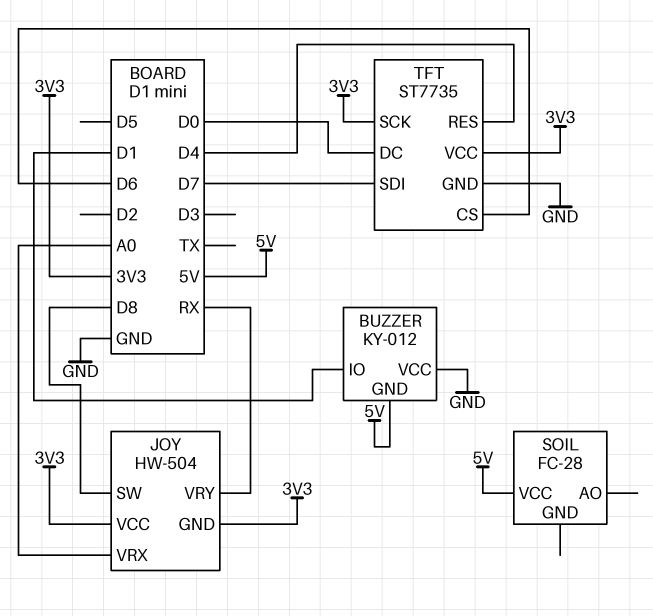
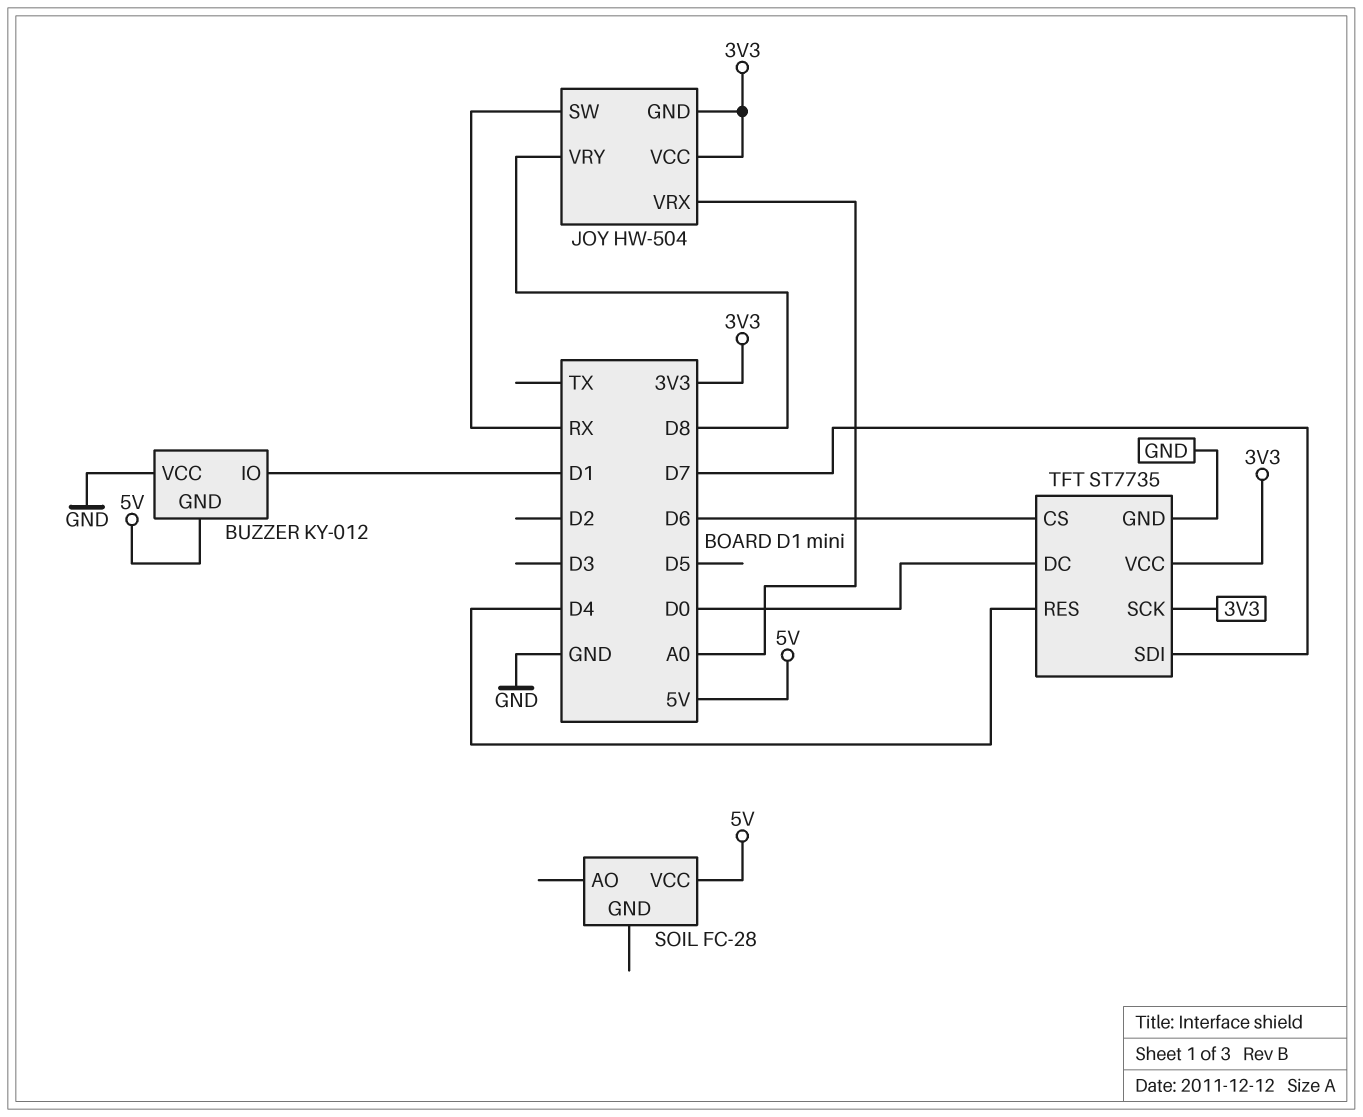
JOY pin SW: D8 -> RX
JOY pin VRY: RX -> D8

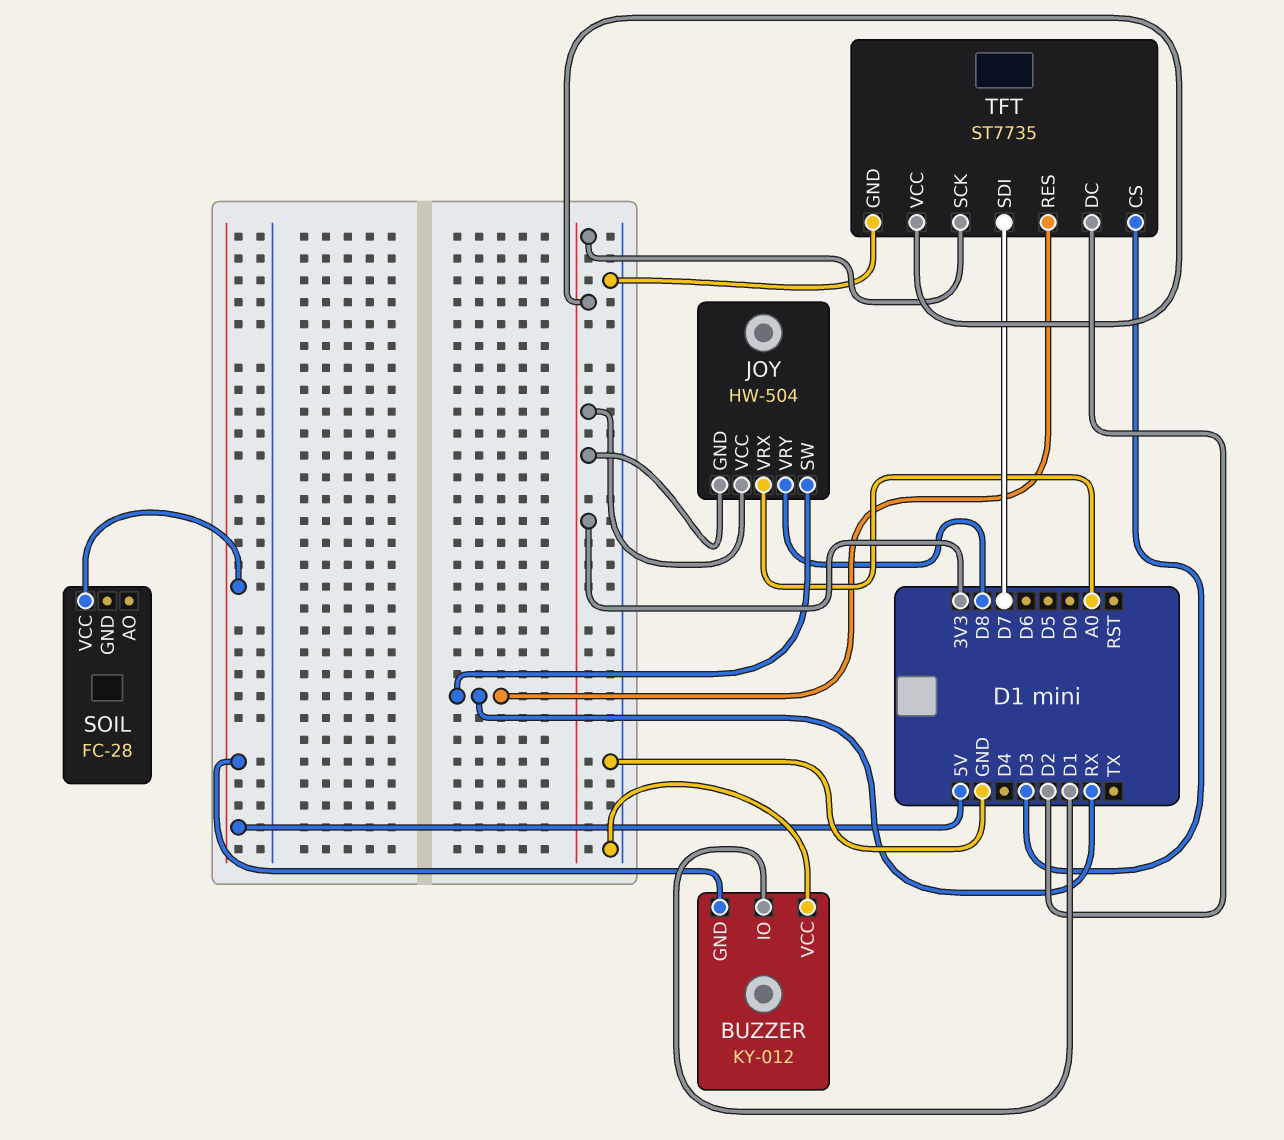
TFT pin CS: D6 -> D3
TFT pin DC: D0 -> D2
TFT pin RES: D4 -> RX

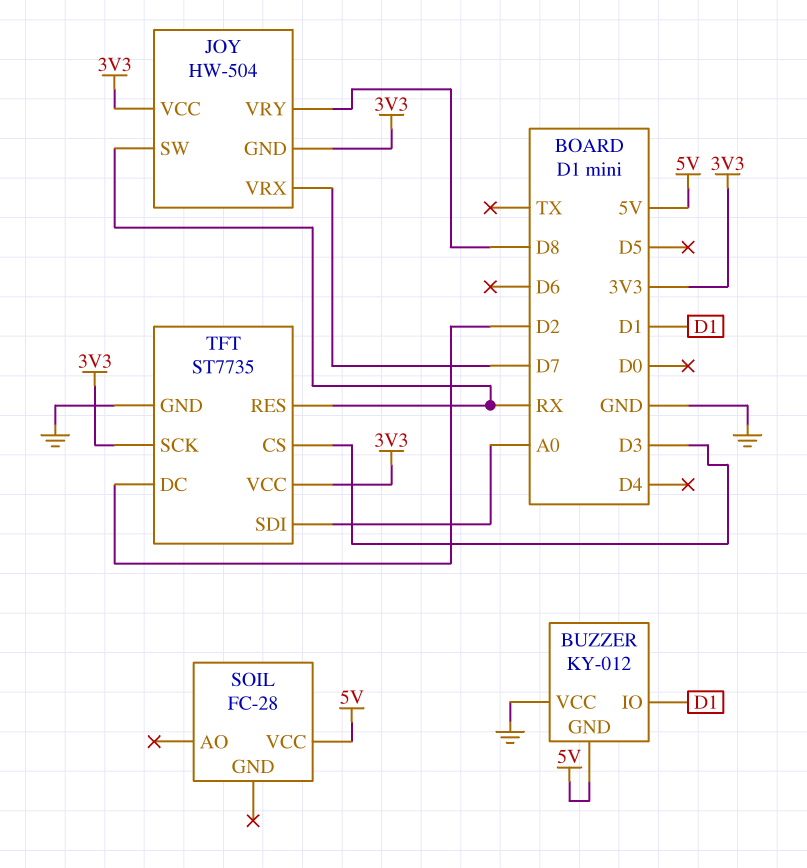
JOY pin VRX: A0 -> D7
TFT pin SDI: D7 -> A0

